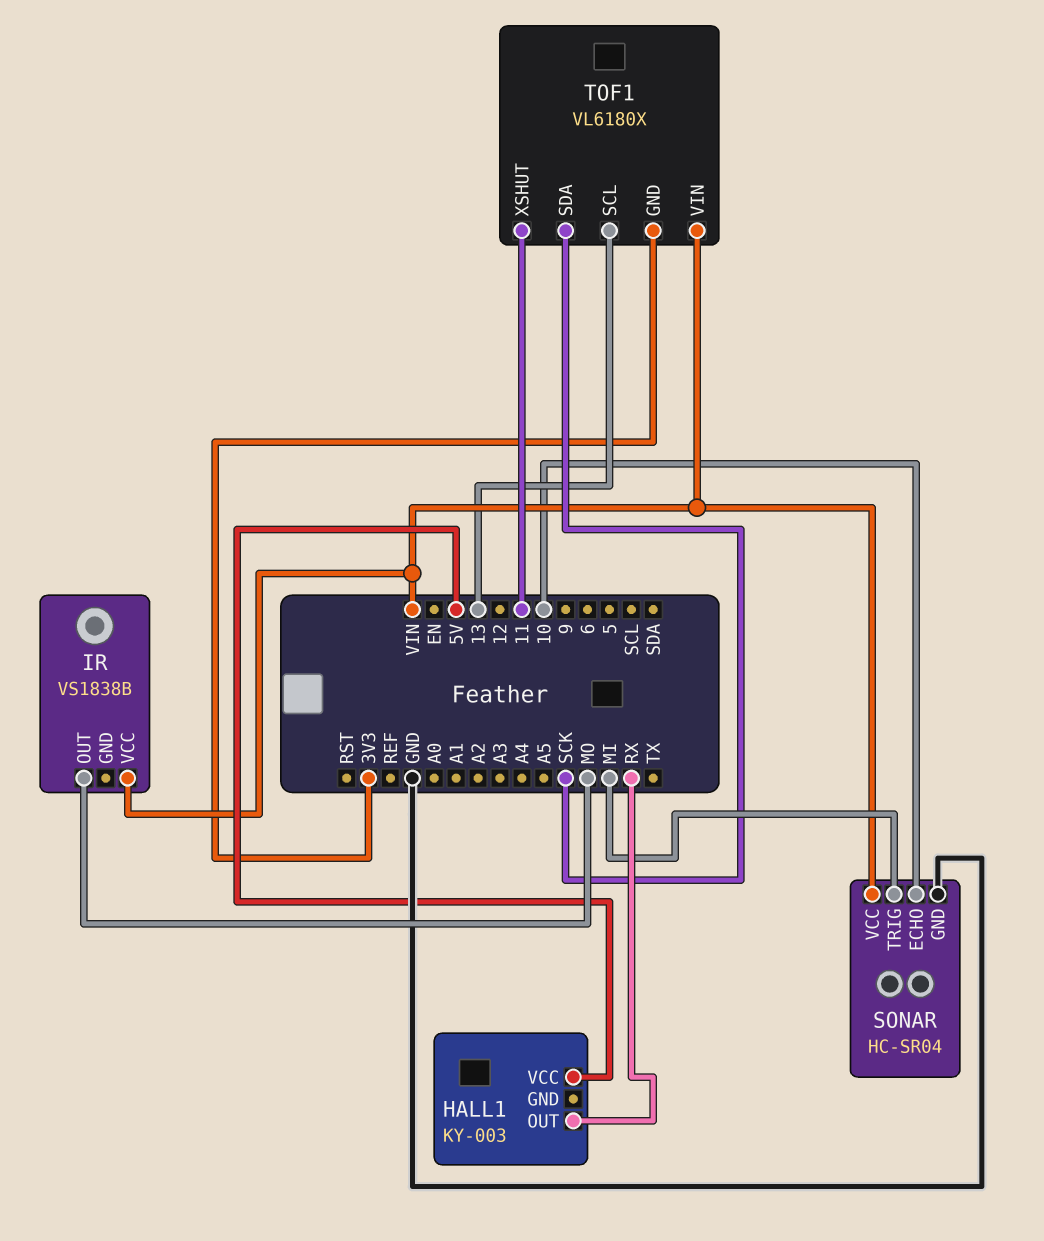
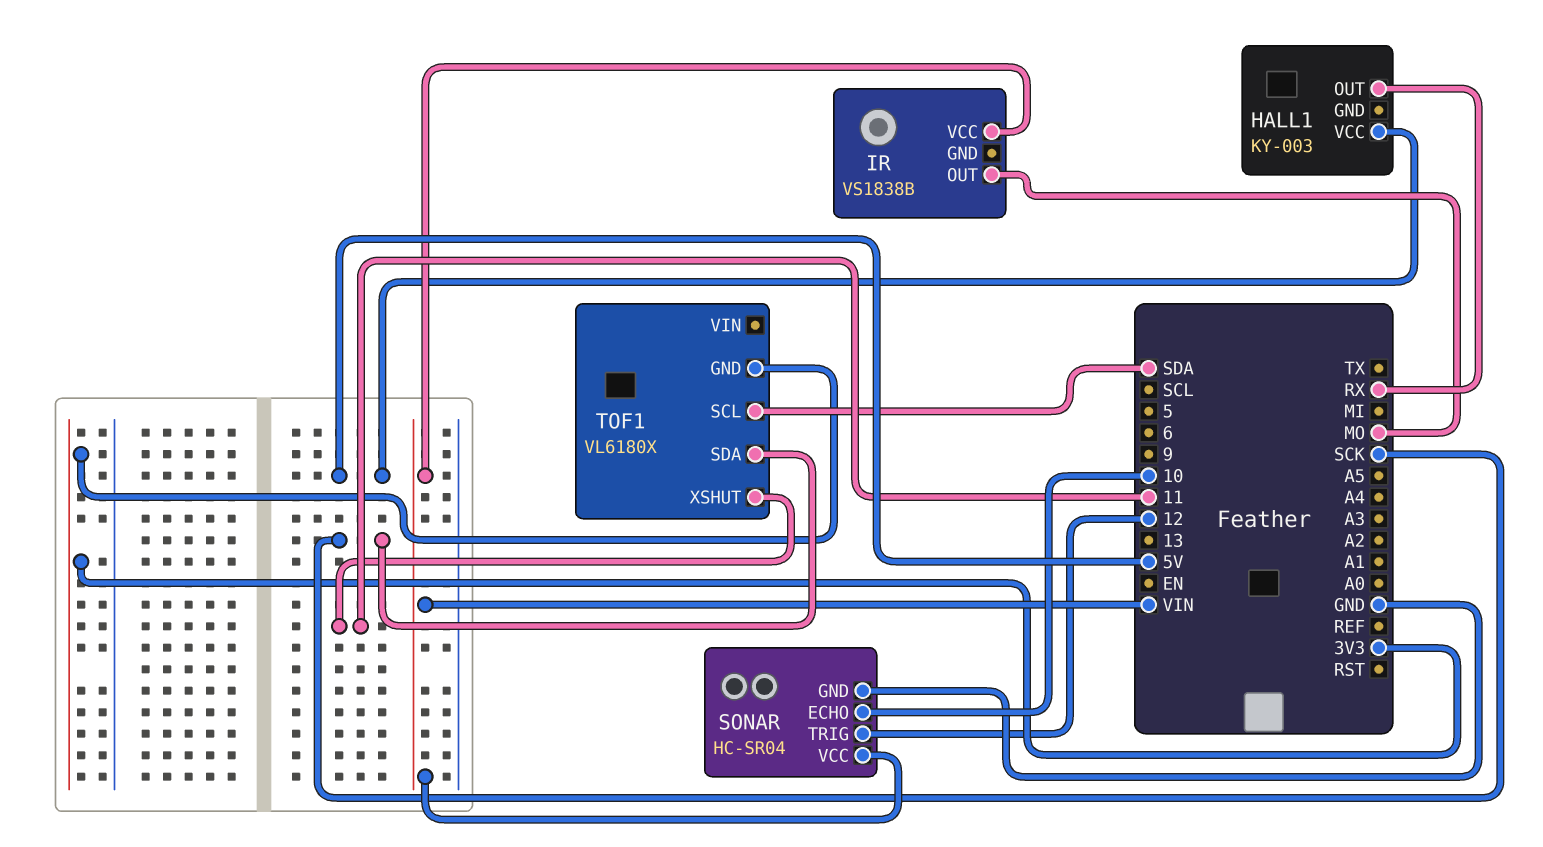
SONAR pin TRIG: MI -> 12
TOF1 pin SCL: 13 -> SDA
TOF1 pin VIN: VIN -> none

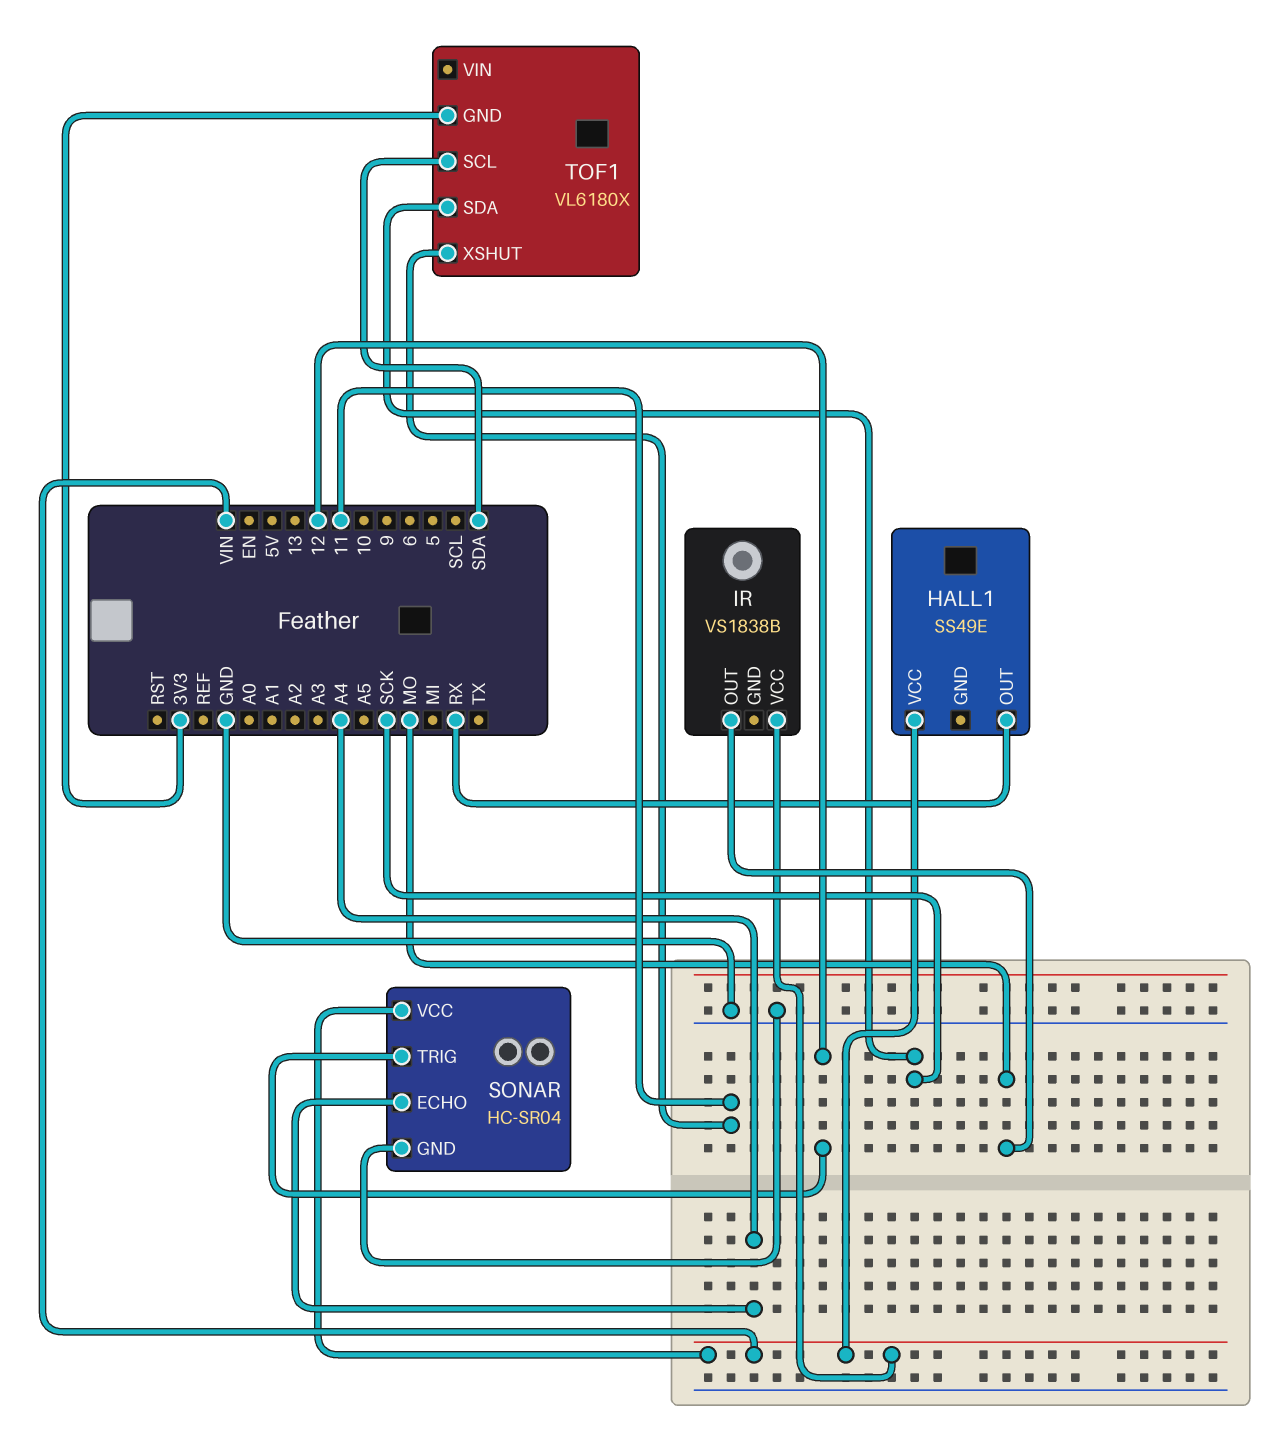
HALL1: KY-003 -> SS49E
HALL1 pin VCC: 5V -> VIN
SONAR pin ECHO: 10 -> A4

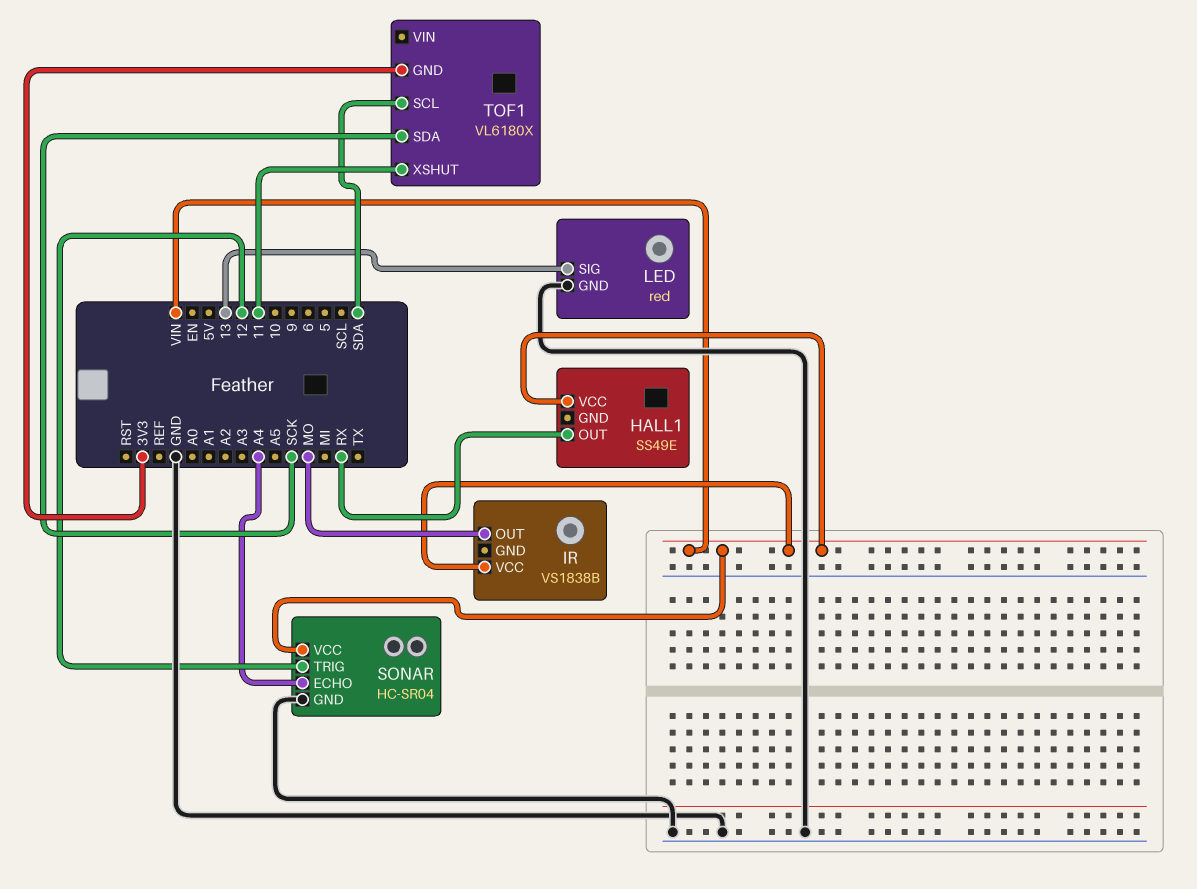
LED: none -> red
LED pin GND: none -> GND
LED pin SIG: none -> 13

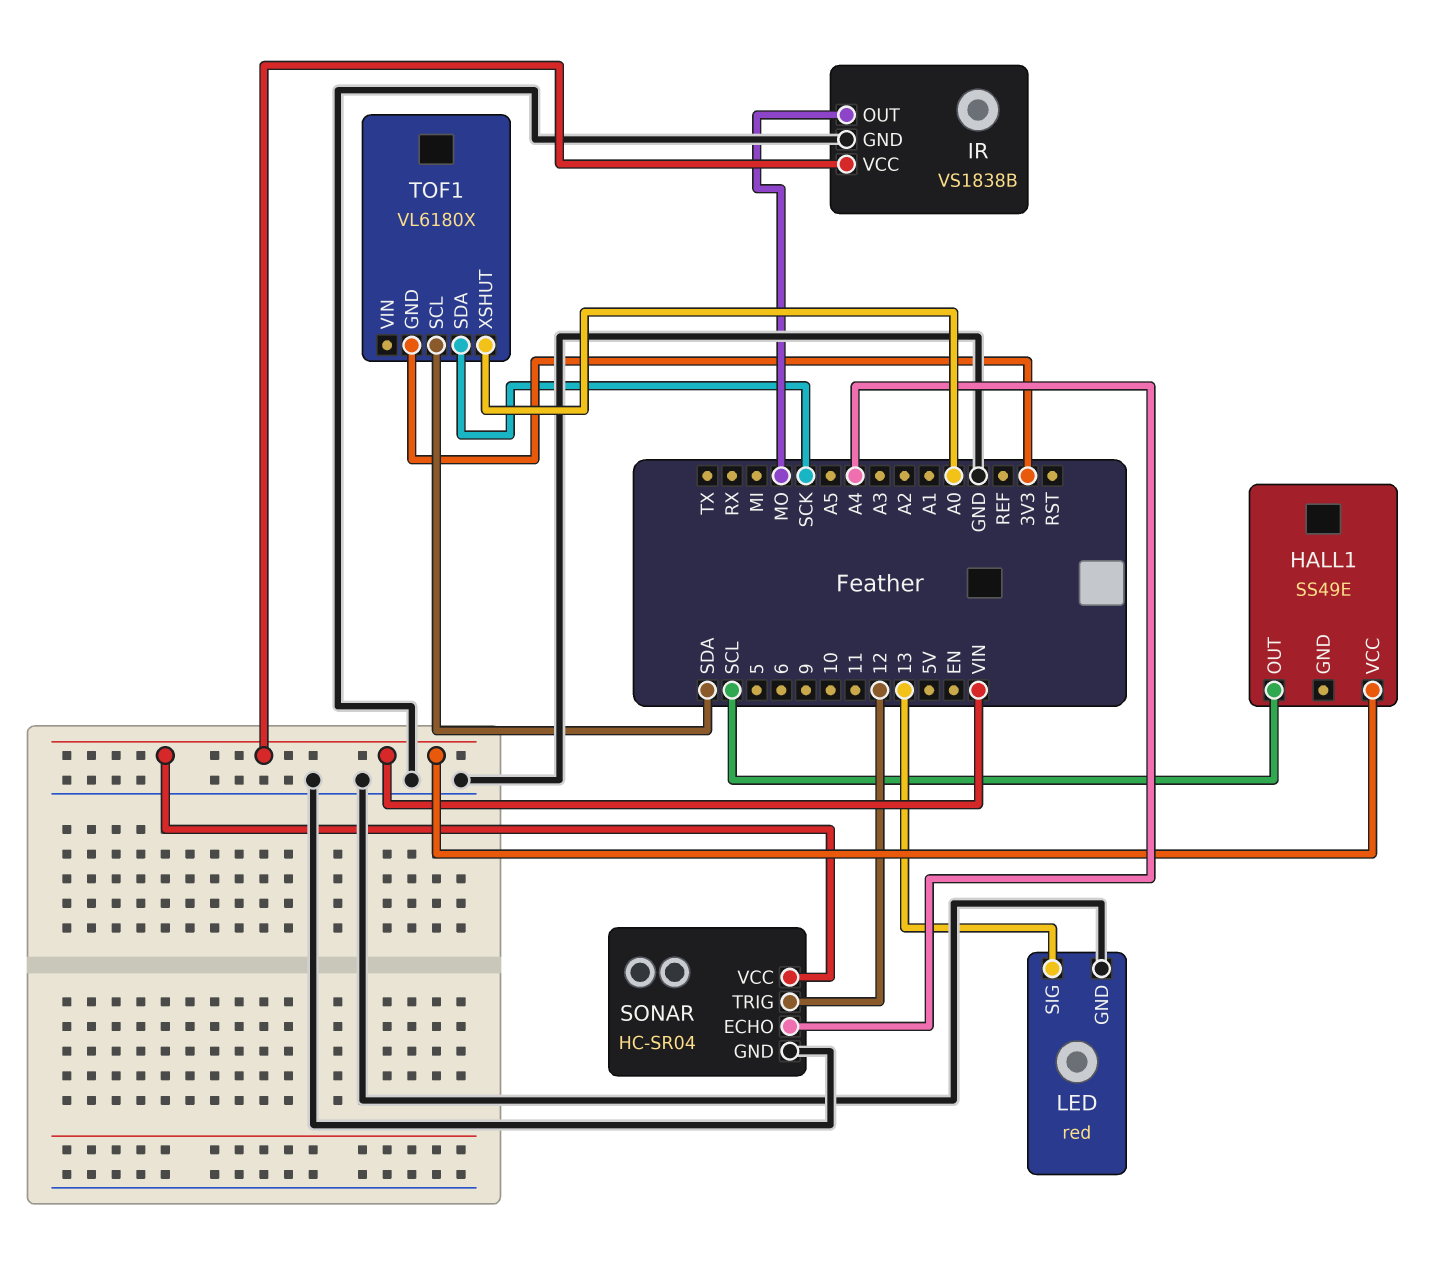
HALL1 pin OUT: RX -> SCL
IR pin GND: none -> GND
TOF1 pin XSHUT: 11 -> A0

